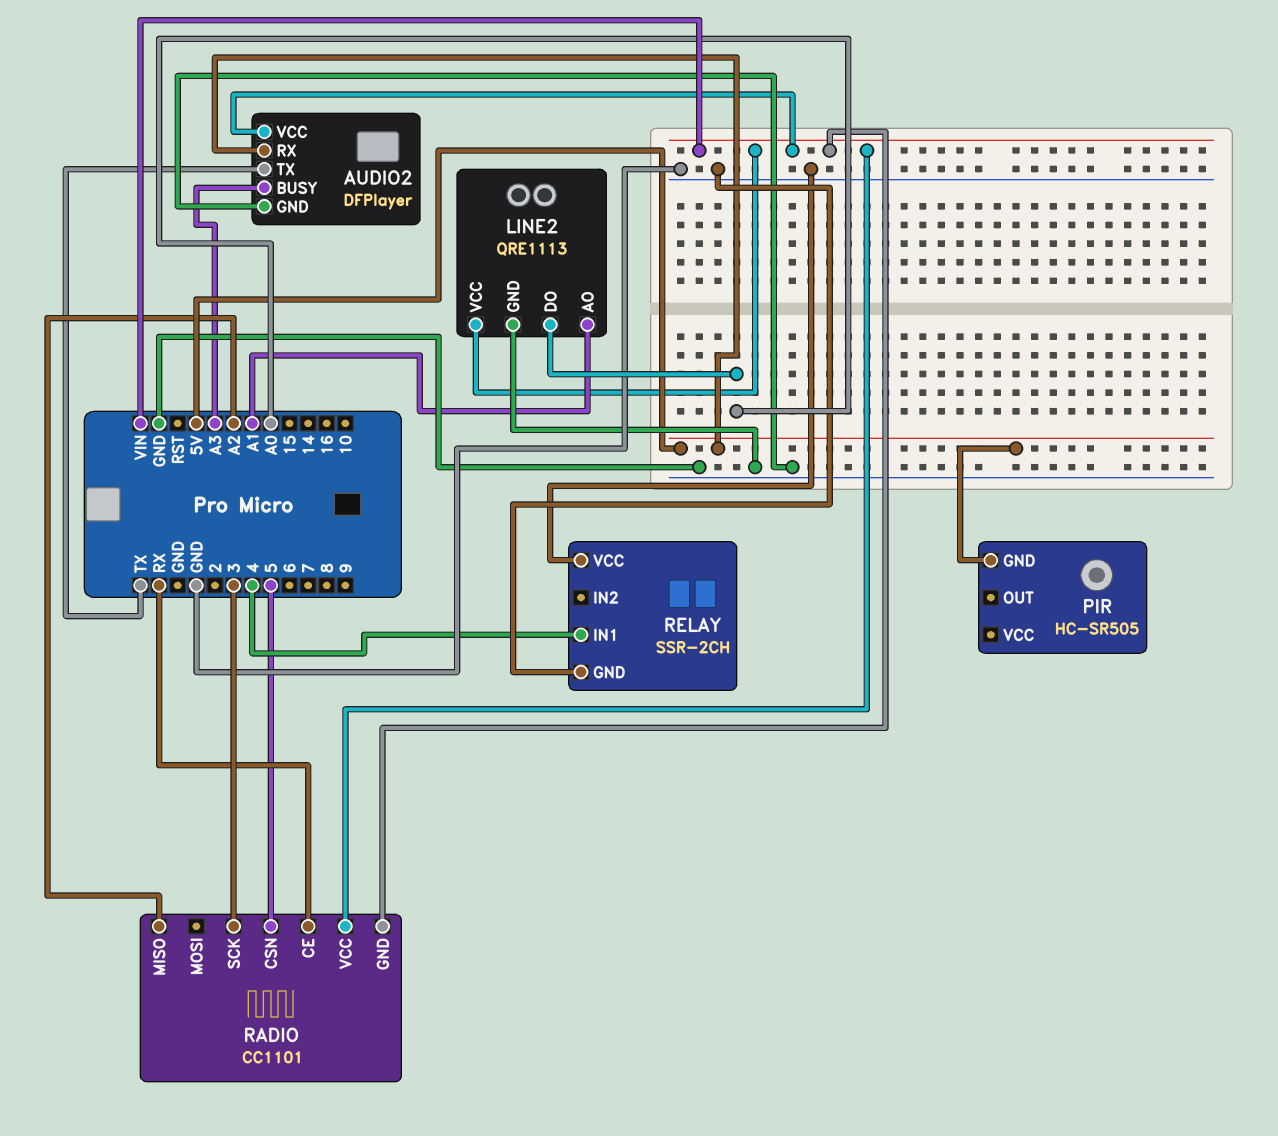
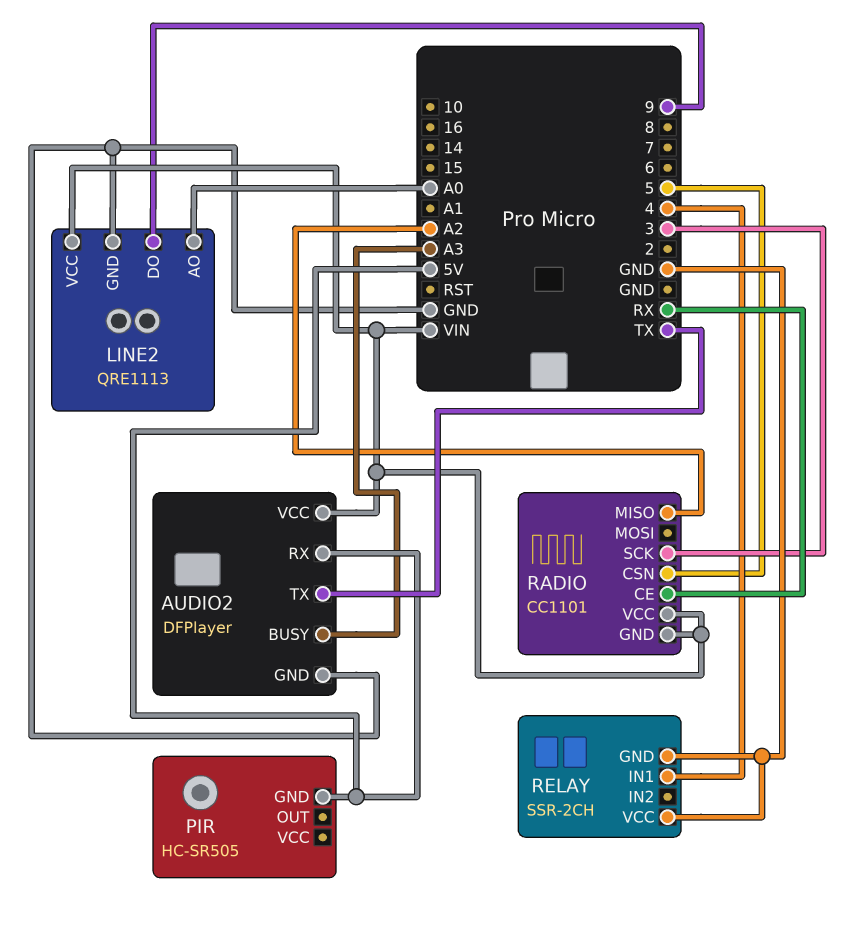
LINE2 pin AO: A1 -> A0
LINE2 pin DO: A0 -> 9

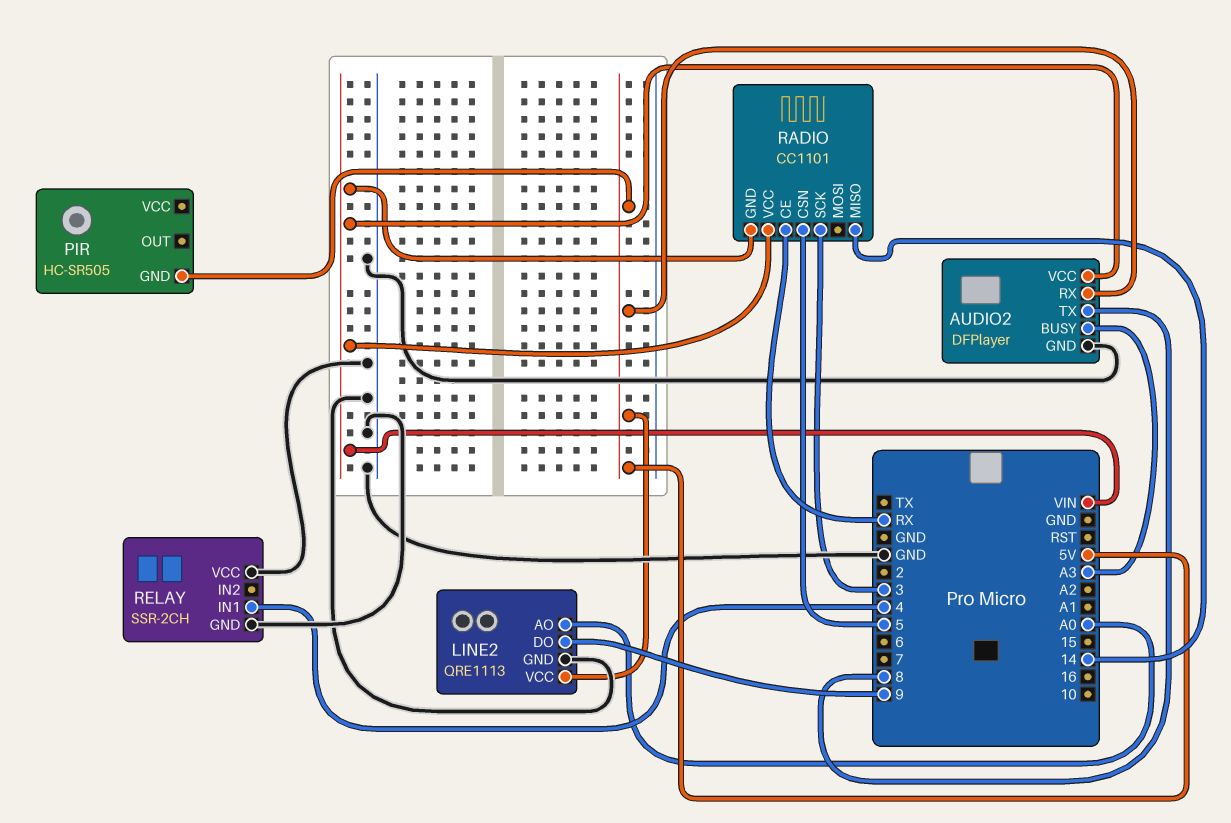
AUDIO2 pin TX: TX -> 8
LINE2 pin VCC: VIN -> 5V
RADIO pin MISO: A2 -> 14

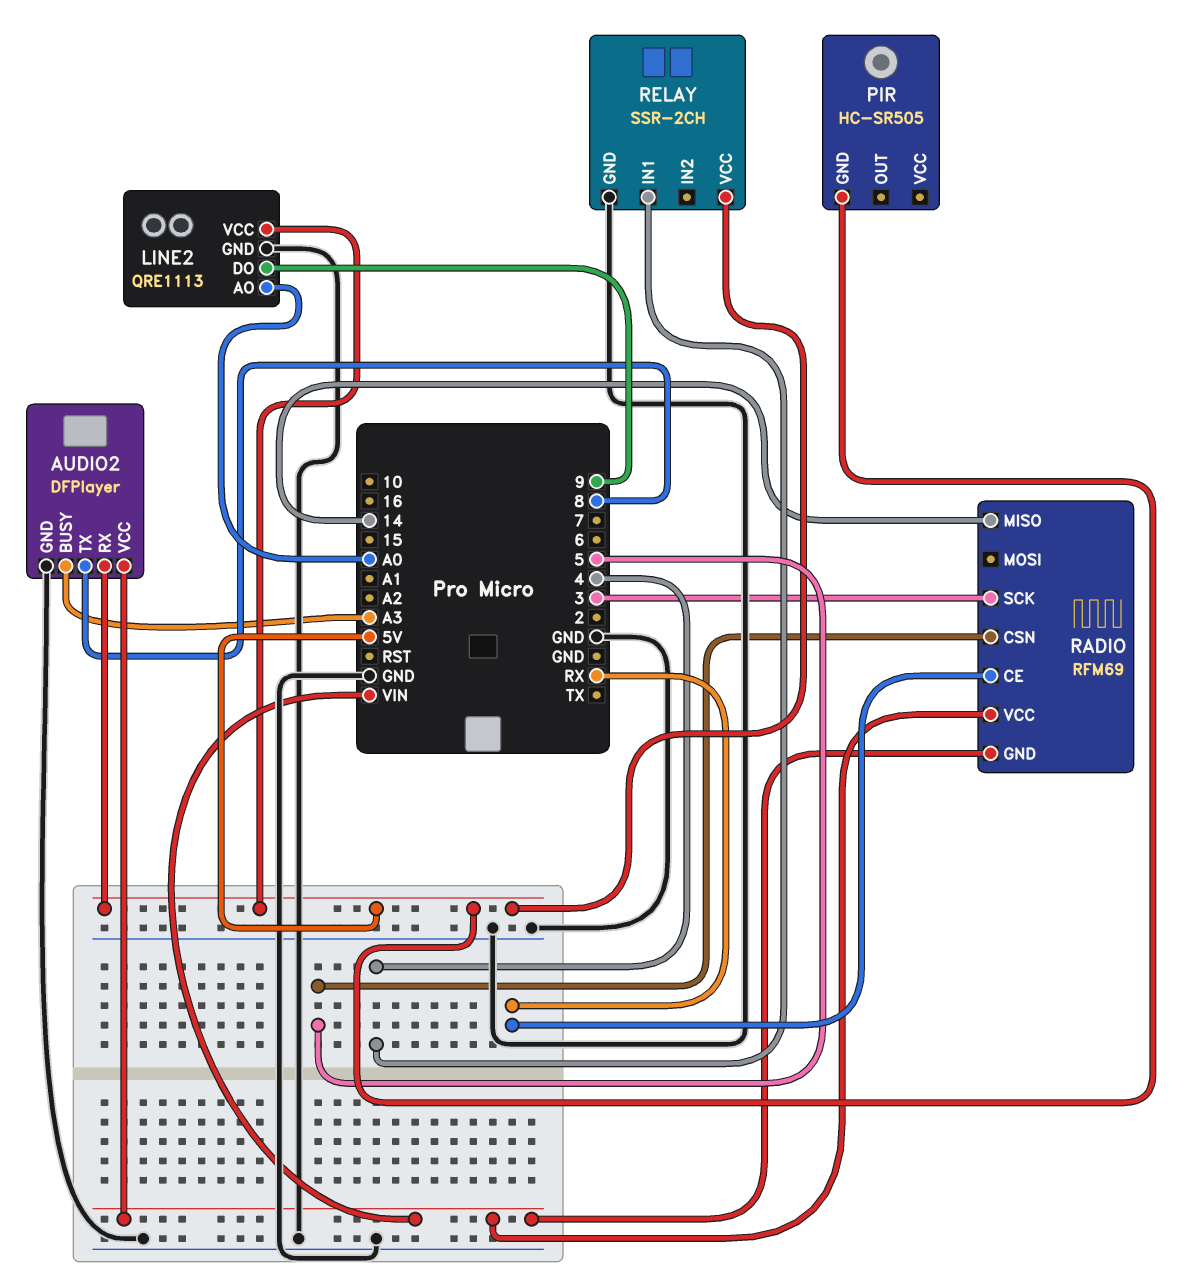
RADIO: CC1101 -> RFM69
RELAY pin VCC: GND -> 5V

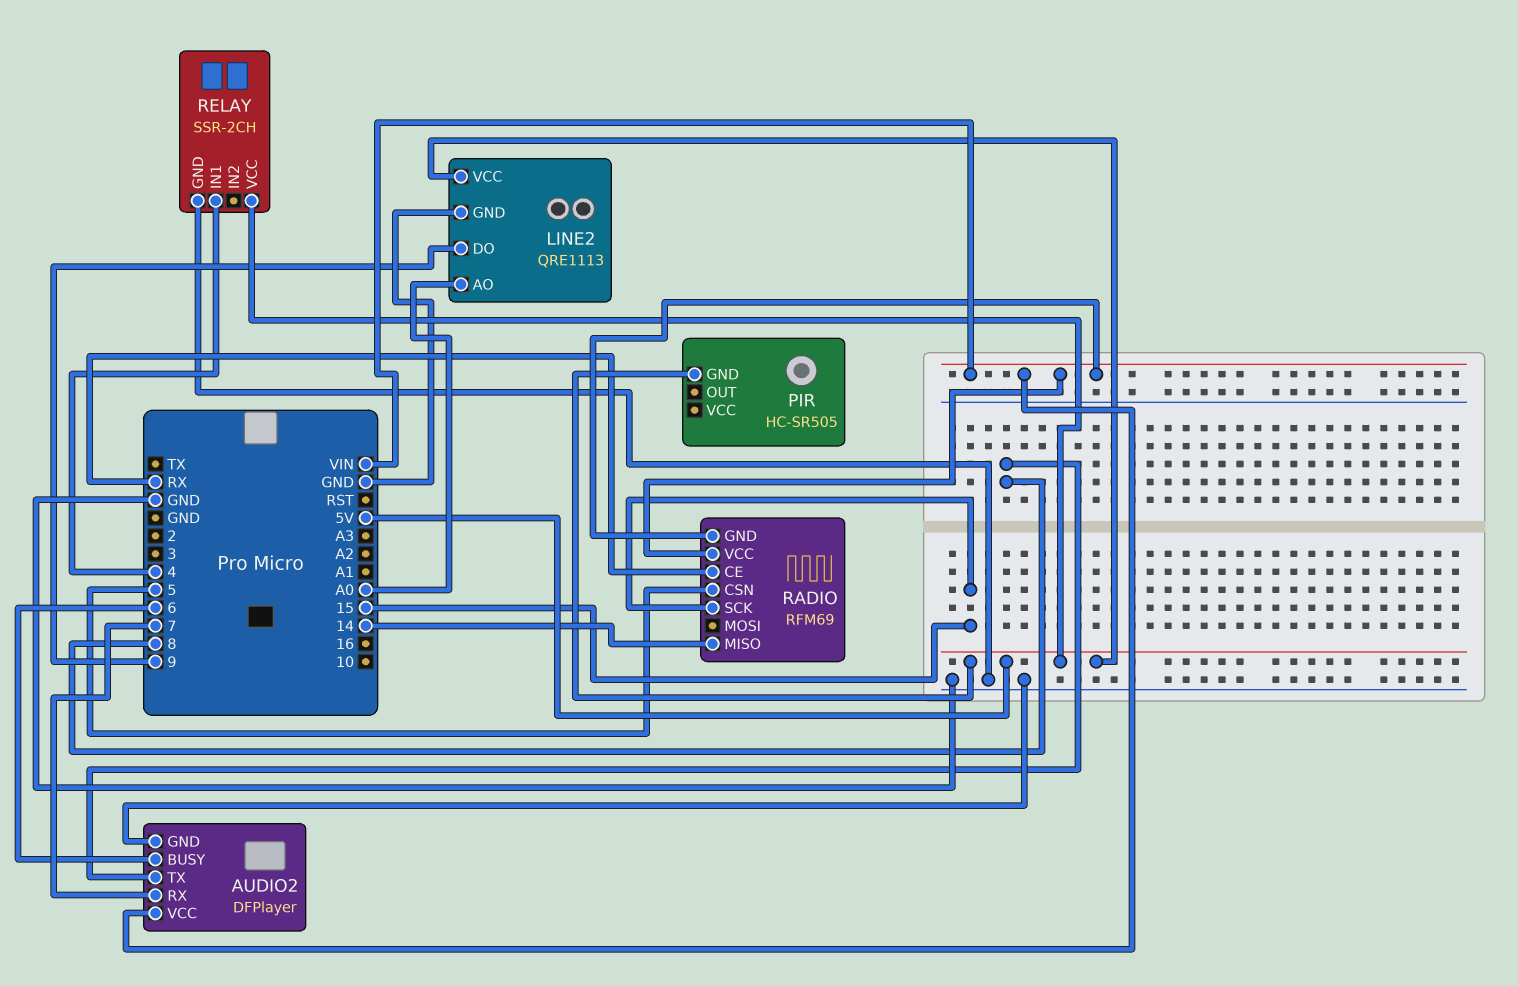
AUDIO2 pin BUSY: A3 -> 6
AUDIO2 pin RX: 5V -> 7
RADIO pin SCK: 3 -> 15

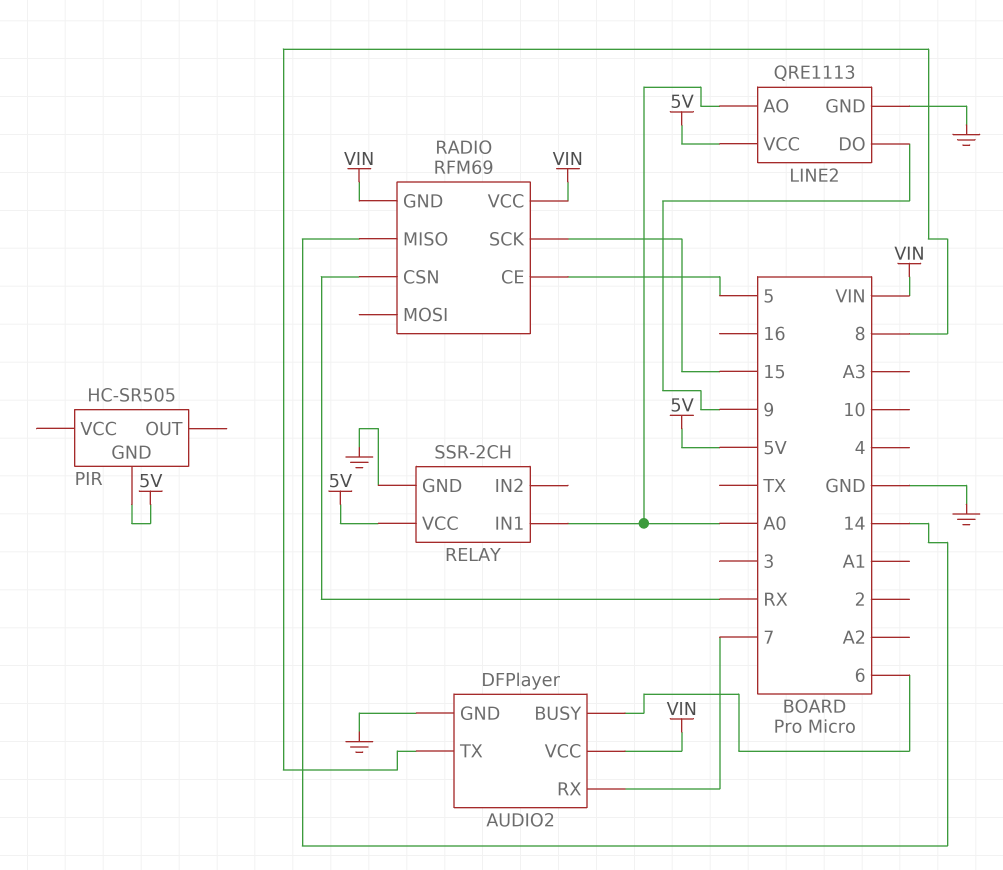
RADIO pin CE: RX -> 5
RADIO pin CSN: 5 -> RX
RELAY pin IN1: 4 -> A0

